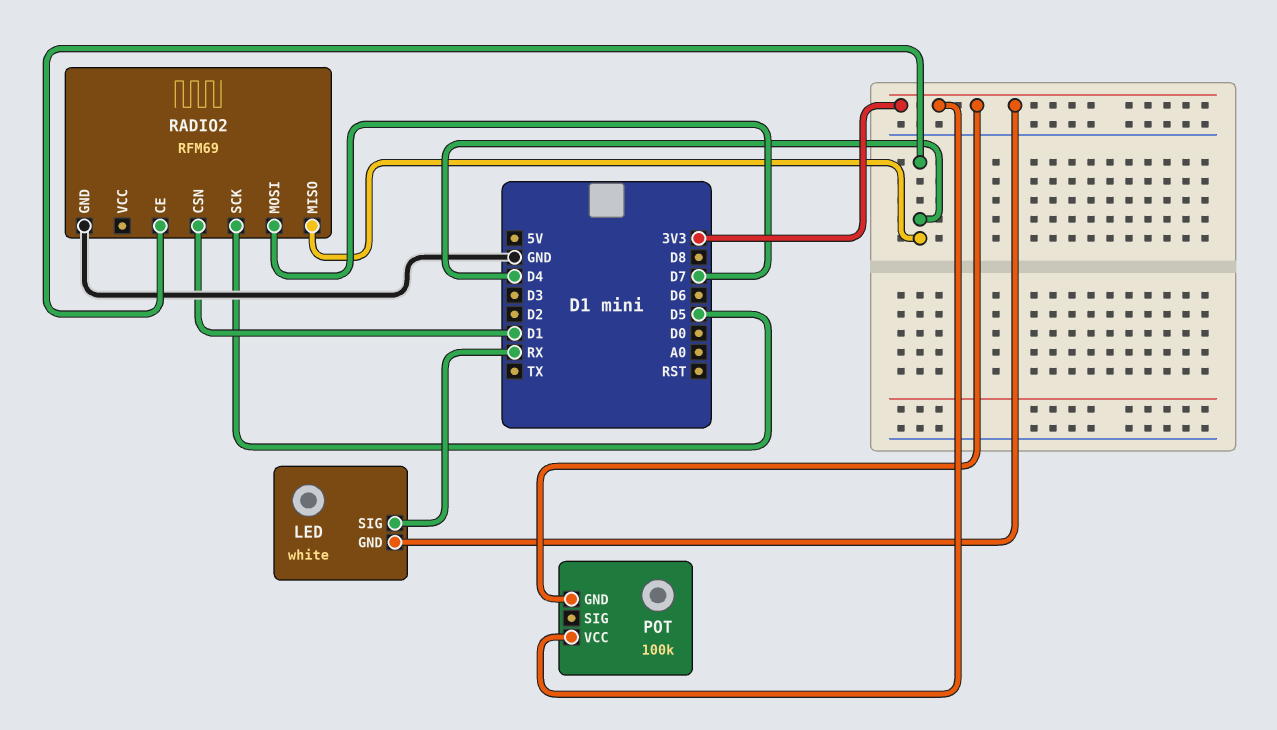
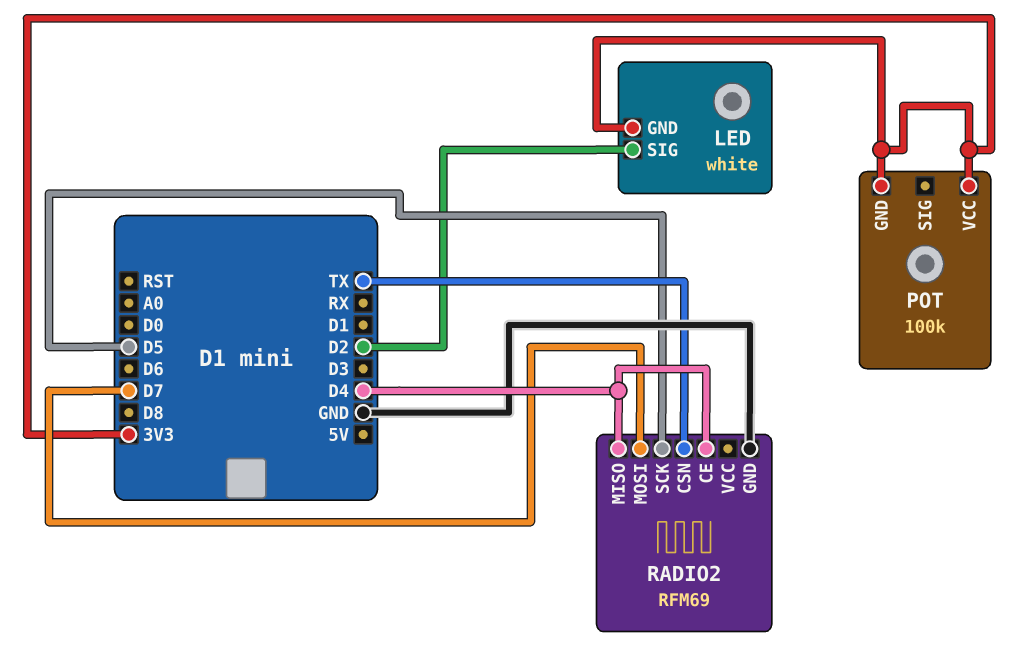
LED pin SIG: RX -> D2
RADIO2 pin CSN: D1 -> TX

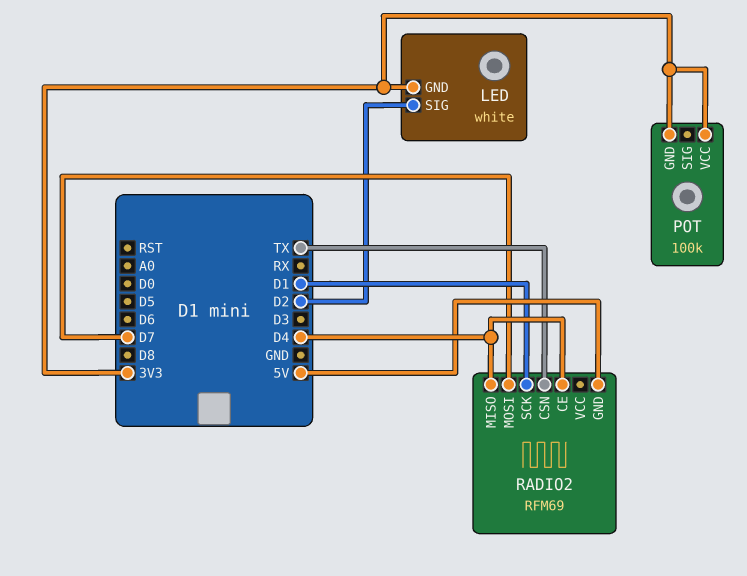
RADIO2 pin GND: GND -> 5V
RADIO2 pin SCK: D5 -> D1

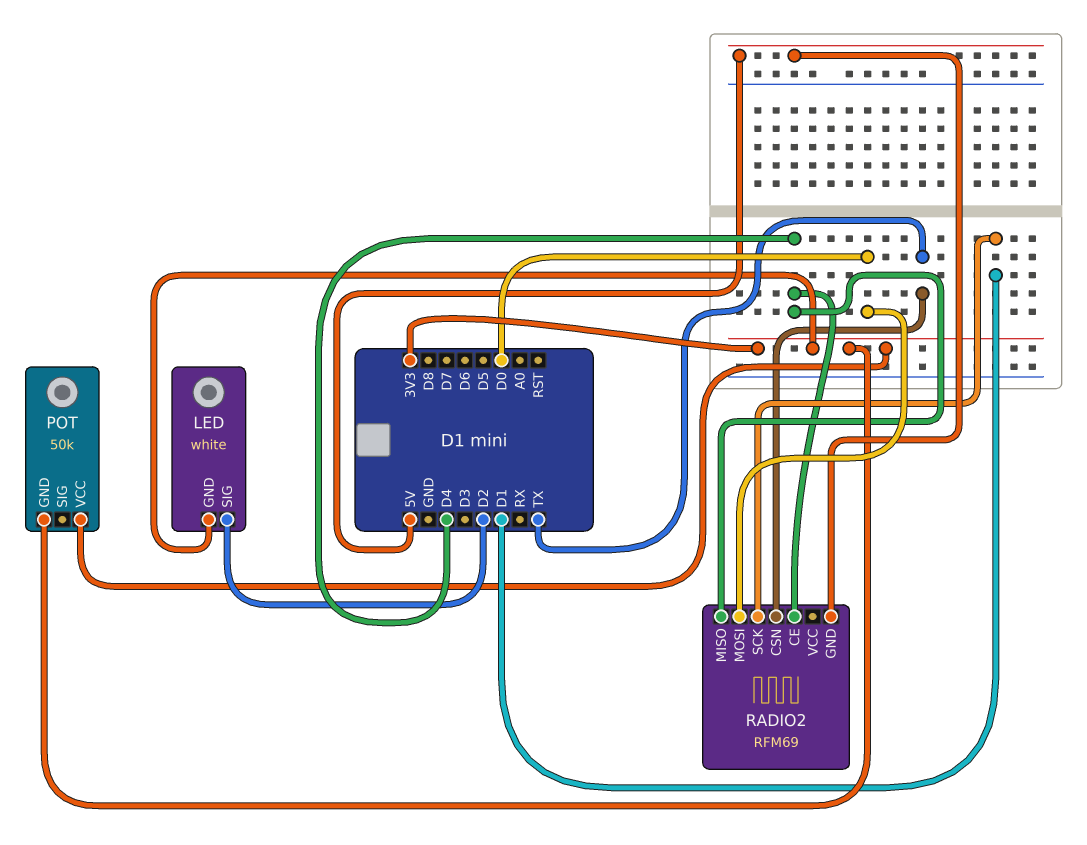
POT: 100k -> 50k
RADIO2 pin MOSI: D7 -> D0

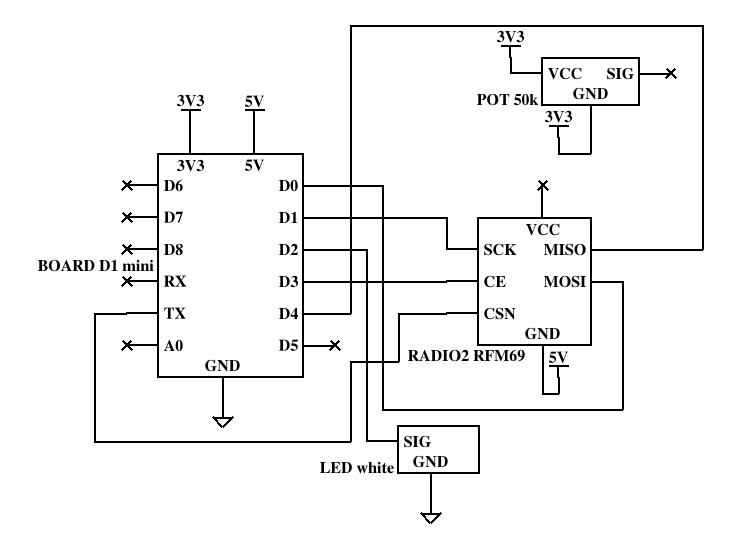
LED pin GND: 3V3 -> GND
RADIO2 pin CE: D4 -> D3

